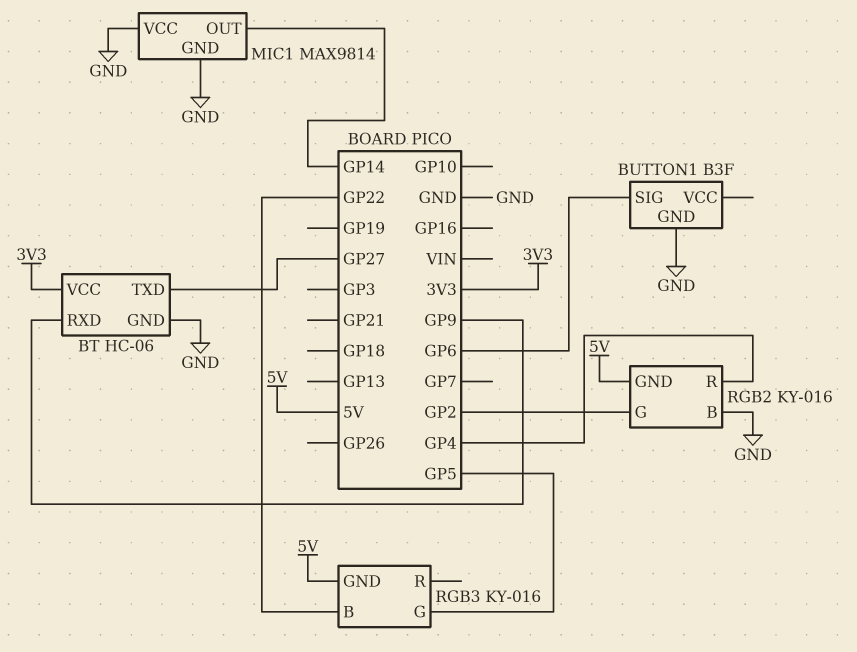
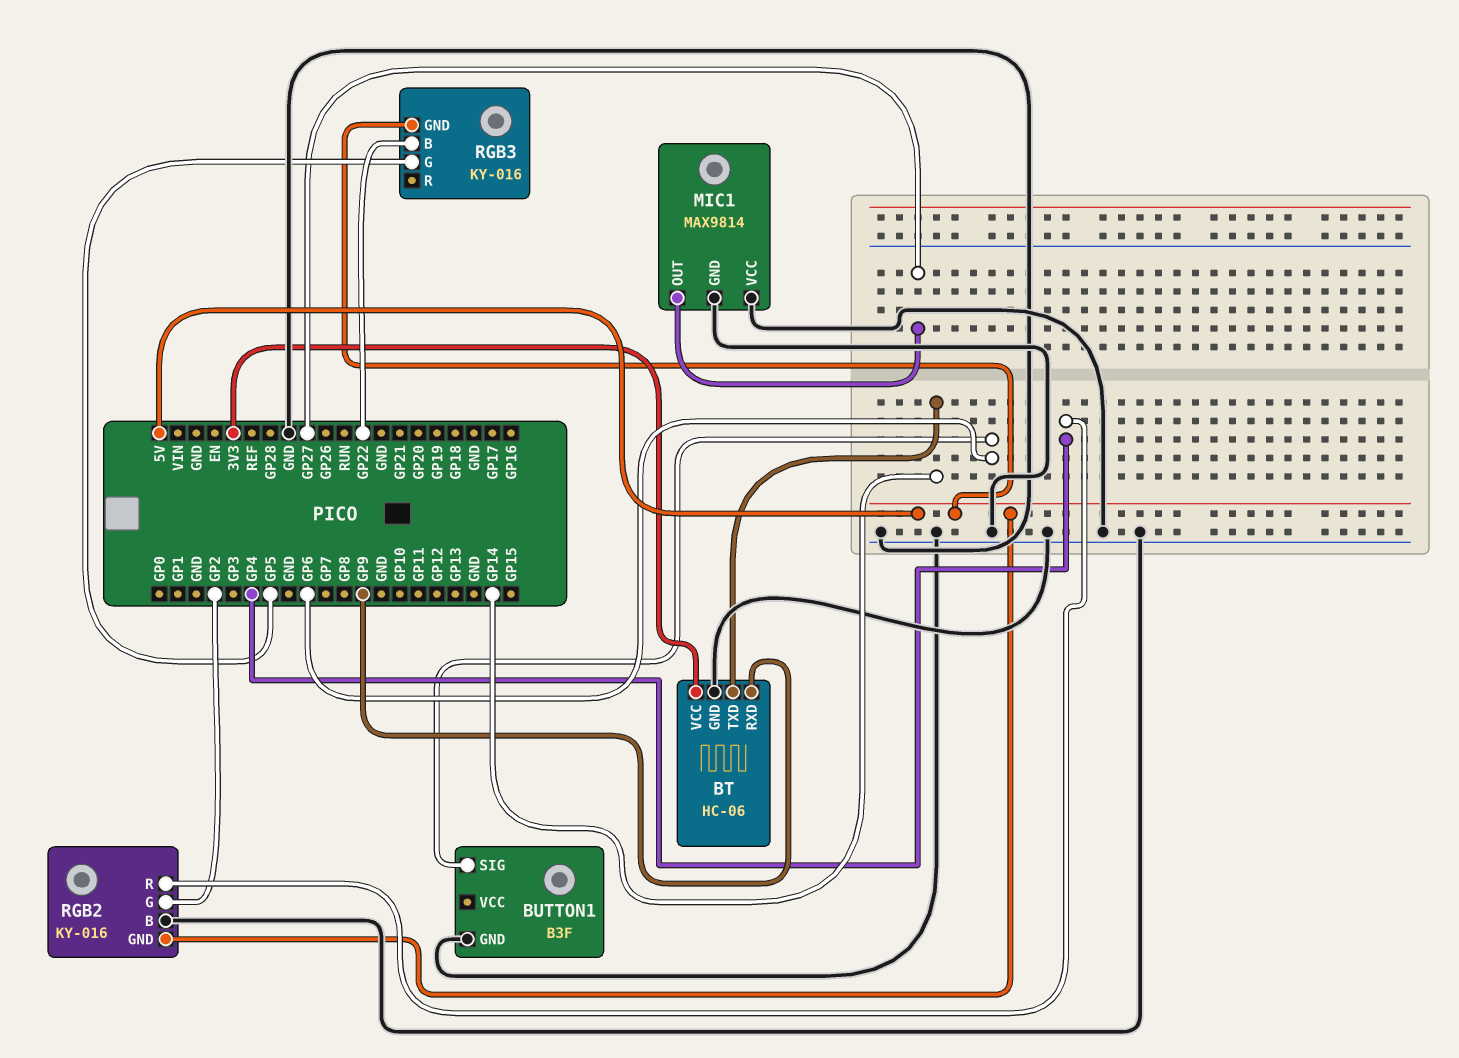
BT pin TXD: GP27 -> GP14
MIC1 pin OUT: GP14 -> GP27

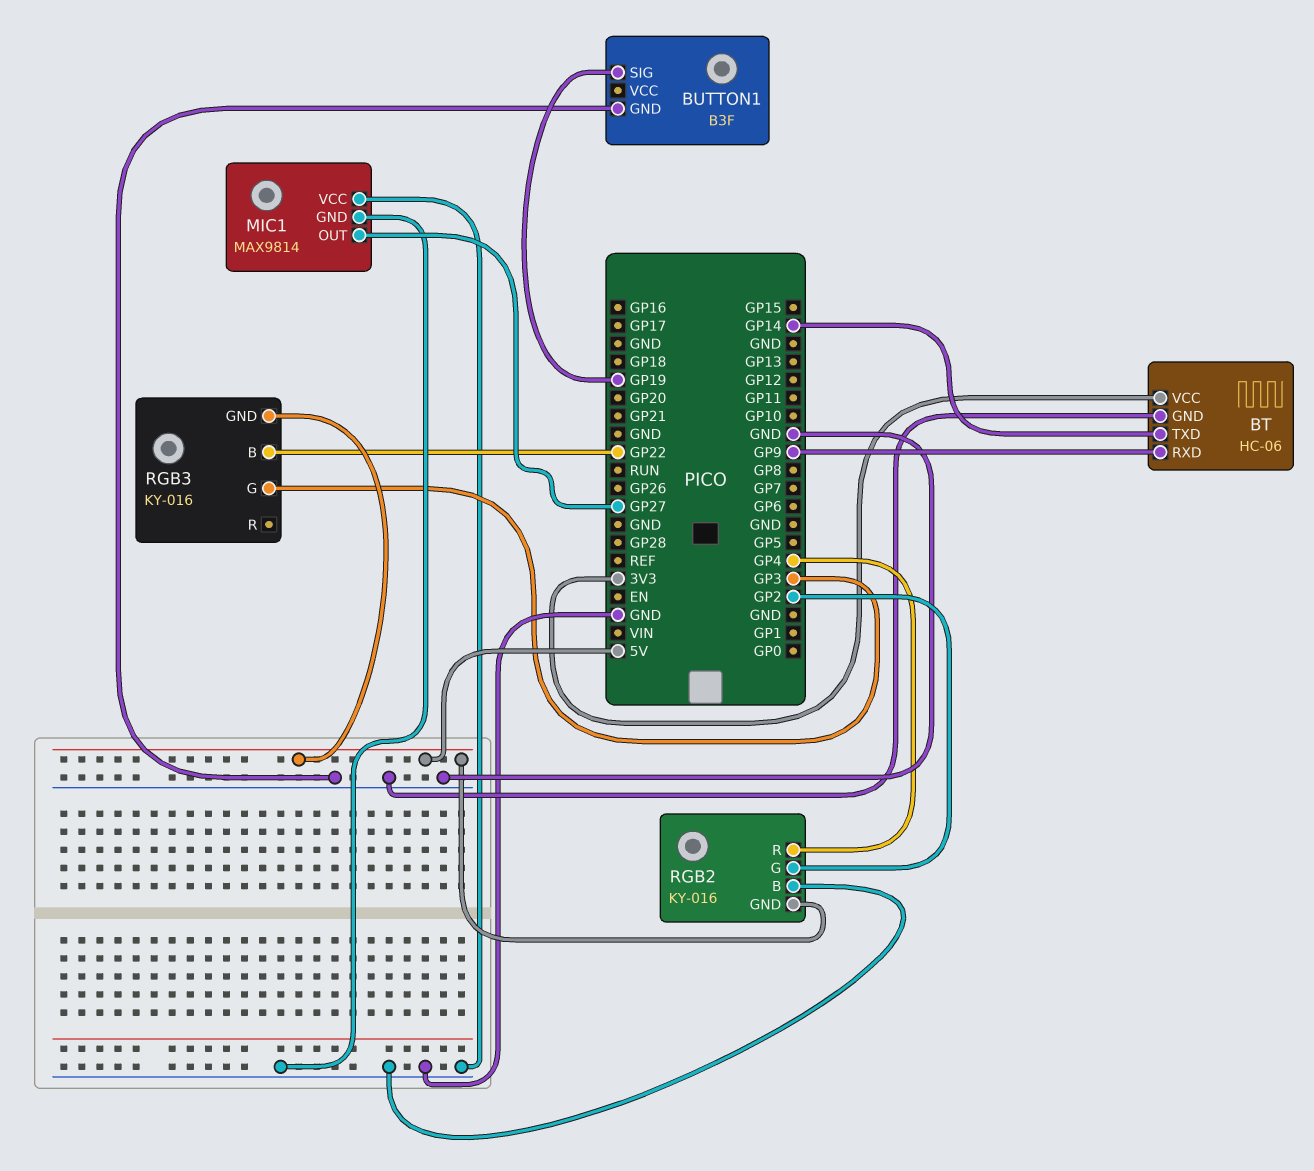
BUTTON1 pin SIG: GP6 -> GP19
RGB3 pin G: GP5 -> GP3

